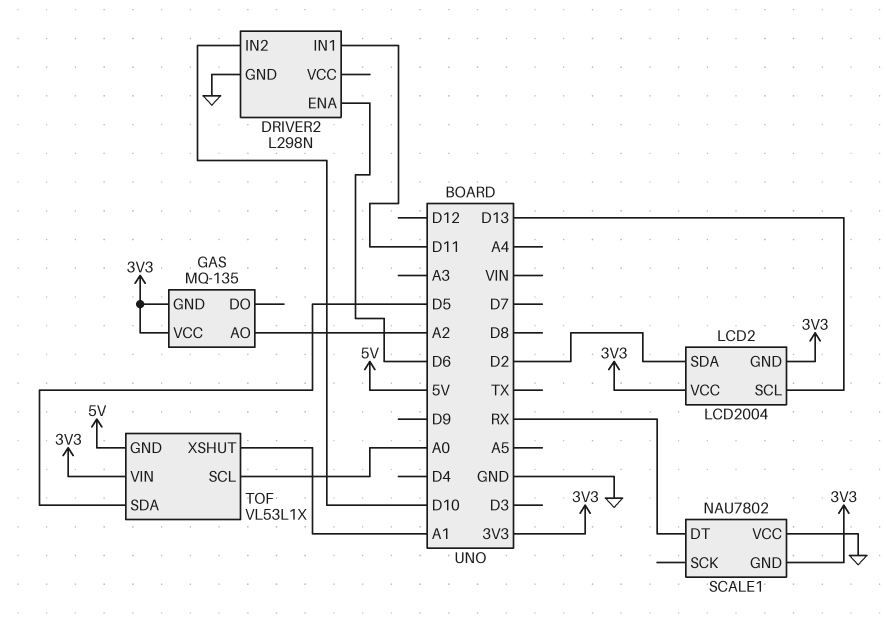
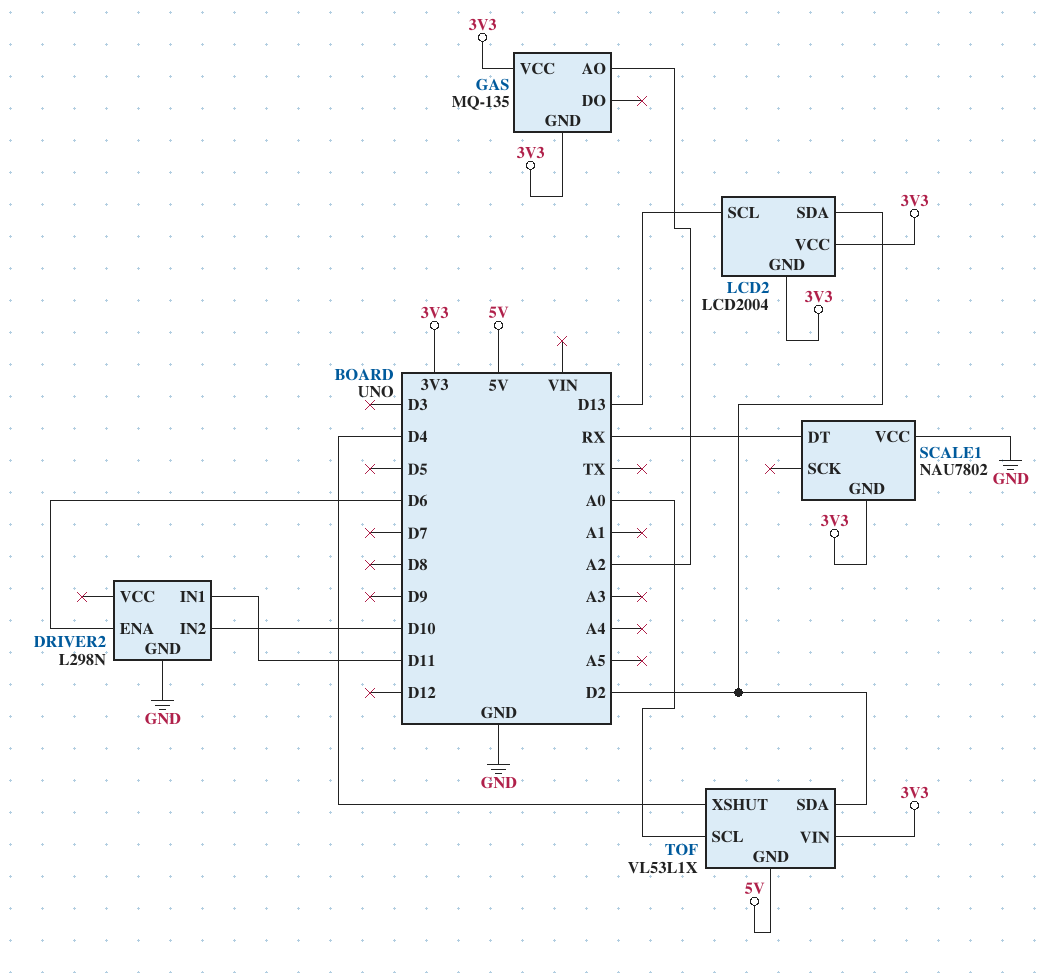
TOF pin SDA: D5 -> D2
TOF pin XSHUT: A1 -> D4

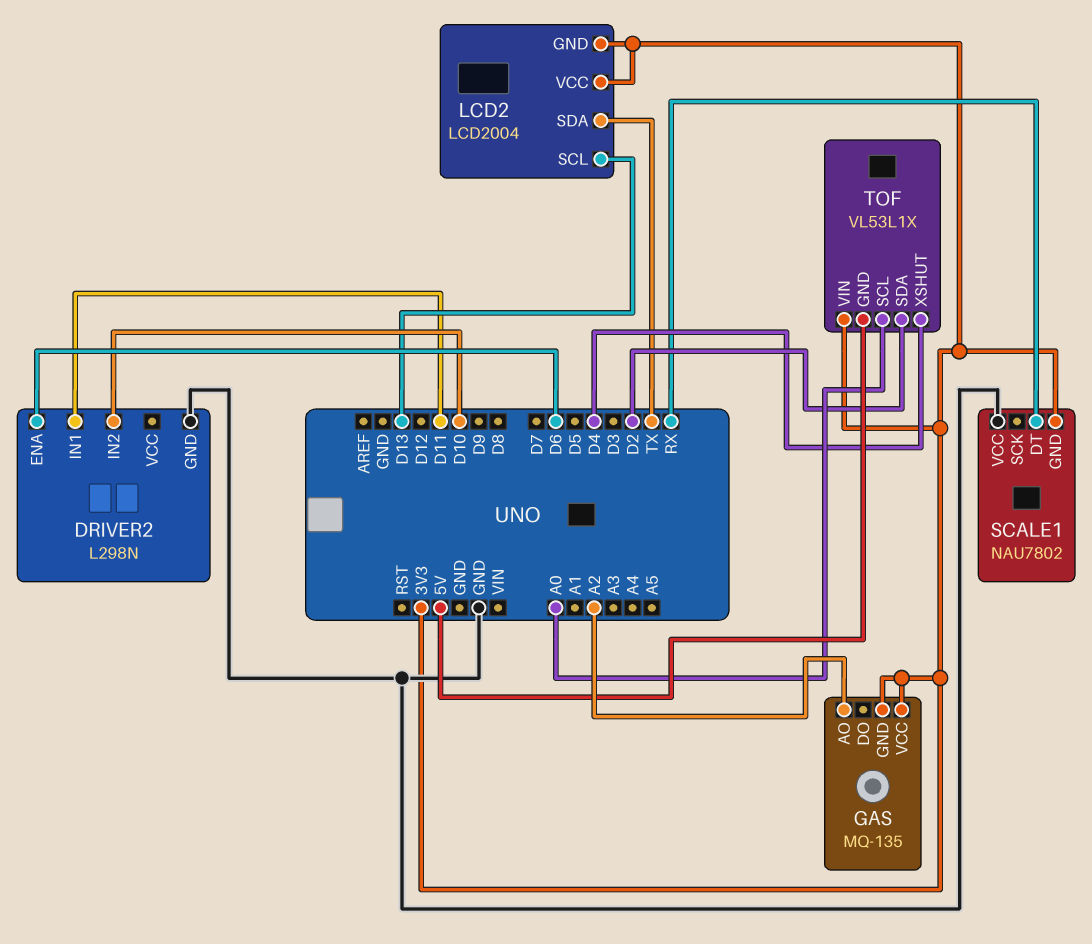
LCD2 pin SDA: D2 -> TX

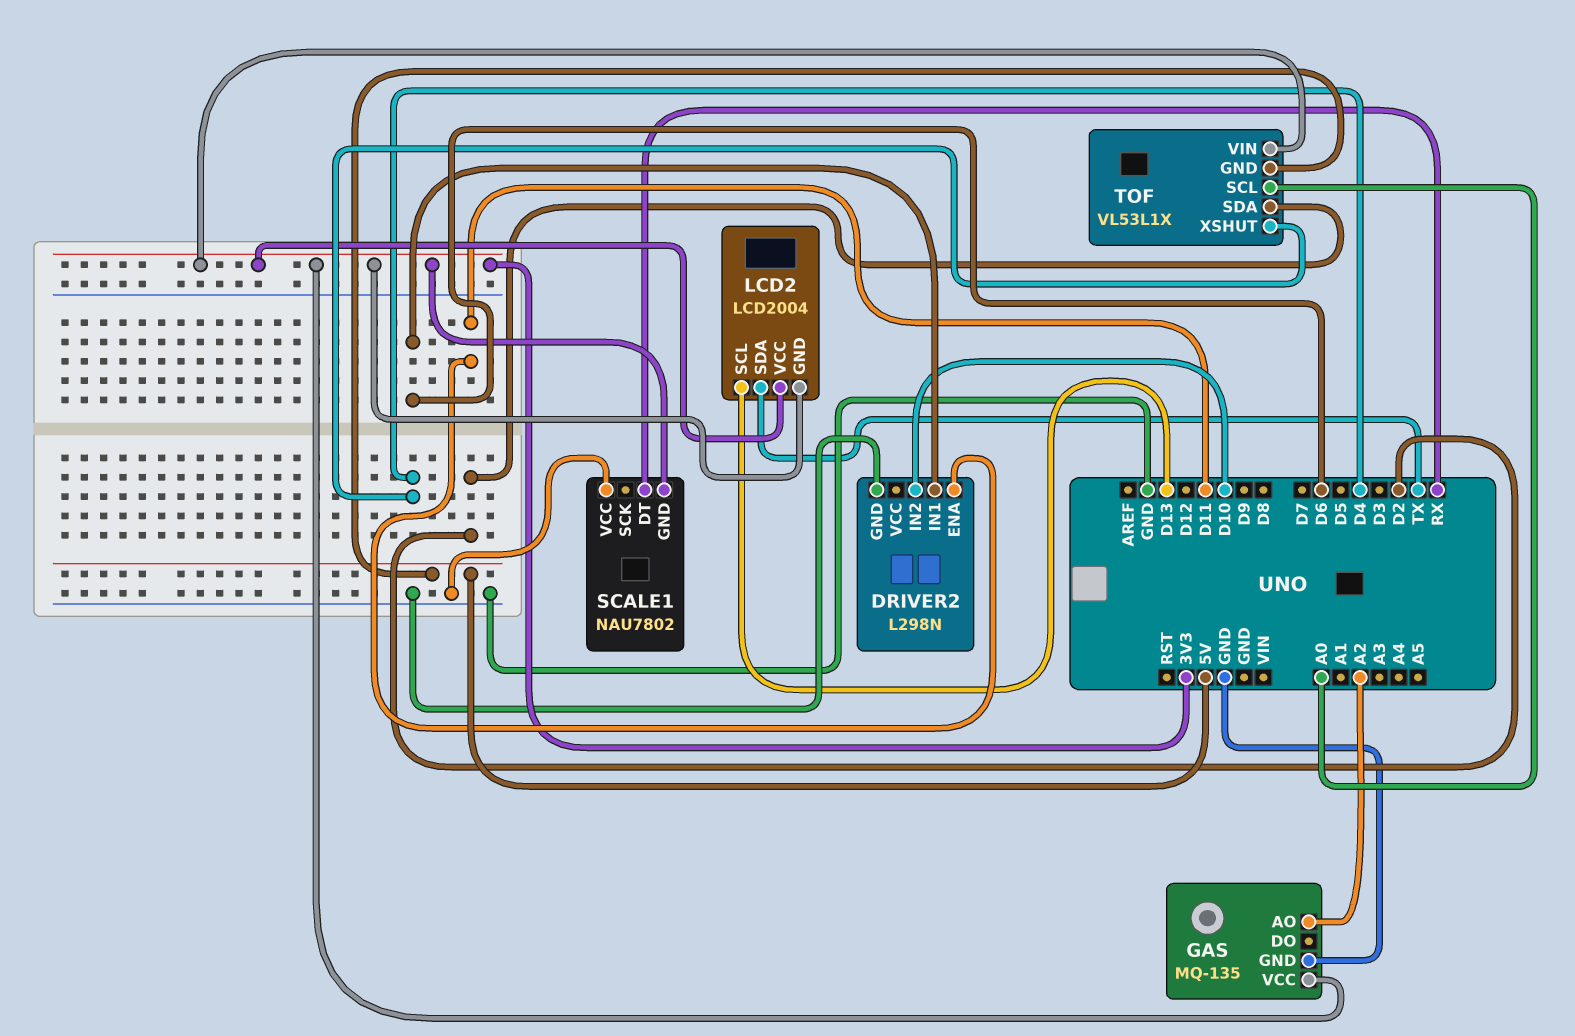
DRIVER2 pin ENA: D6 -> D11
DRIVER2 pin IN1: D11 -> D6
GAS pin GND: 3V3 -> GND

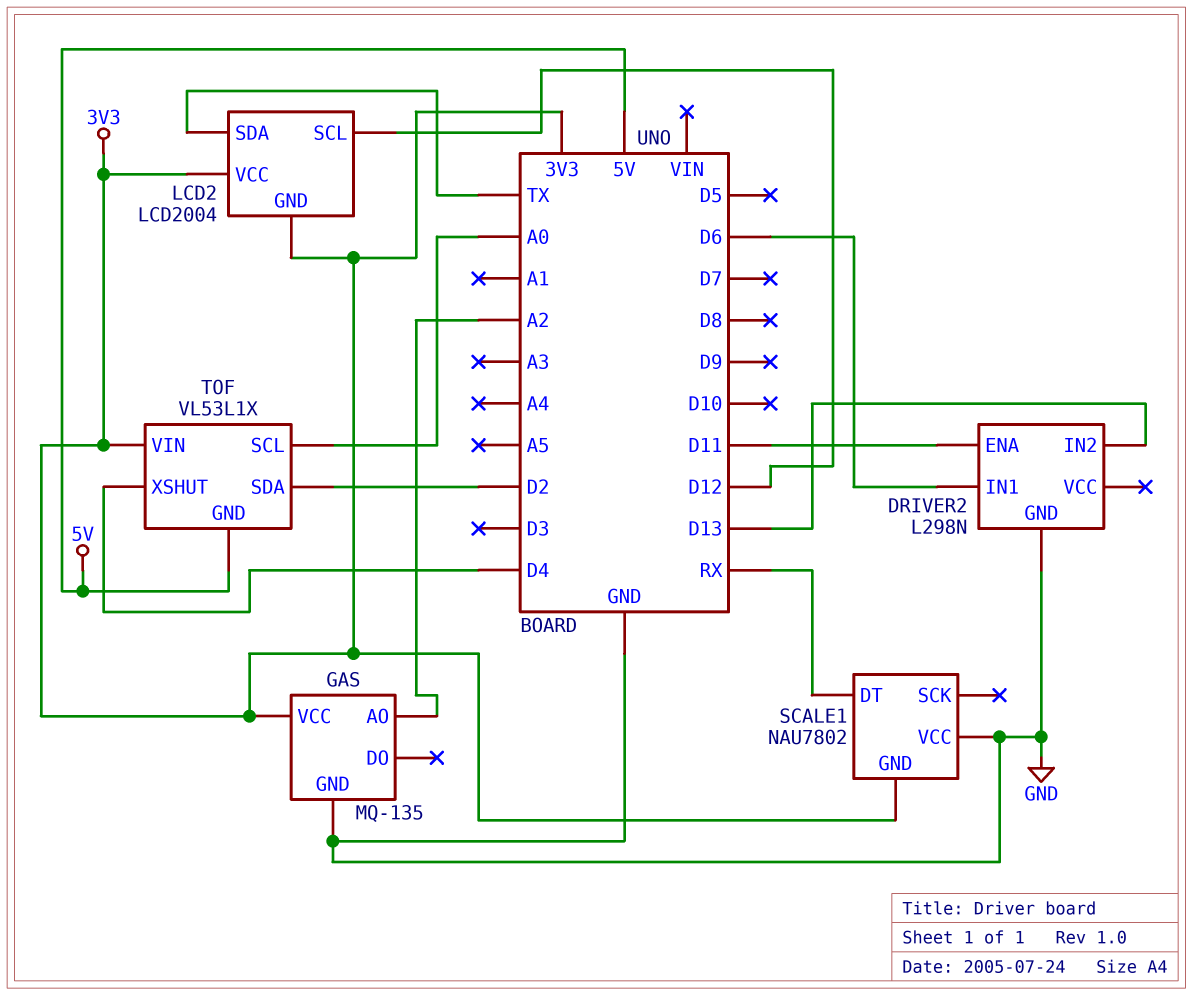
DRIVER2 pin IN2: D10 -> D13
LCD2 pin SCL: D13 -> D12

